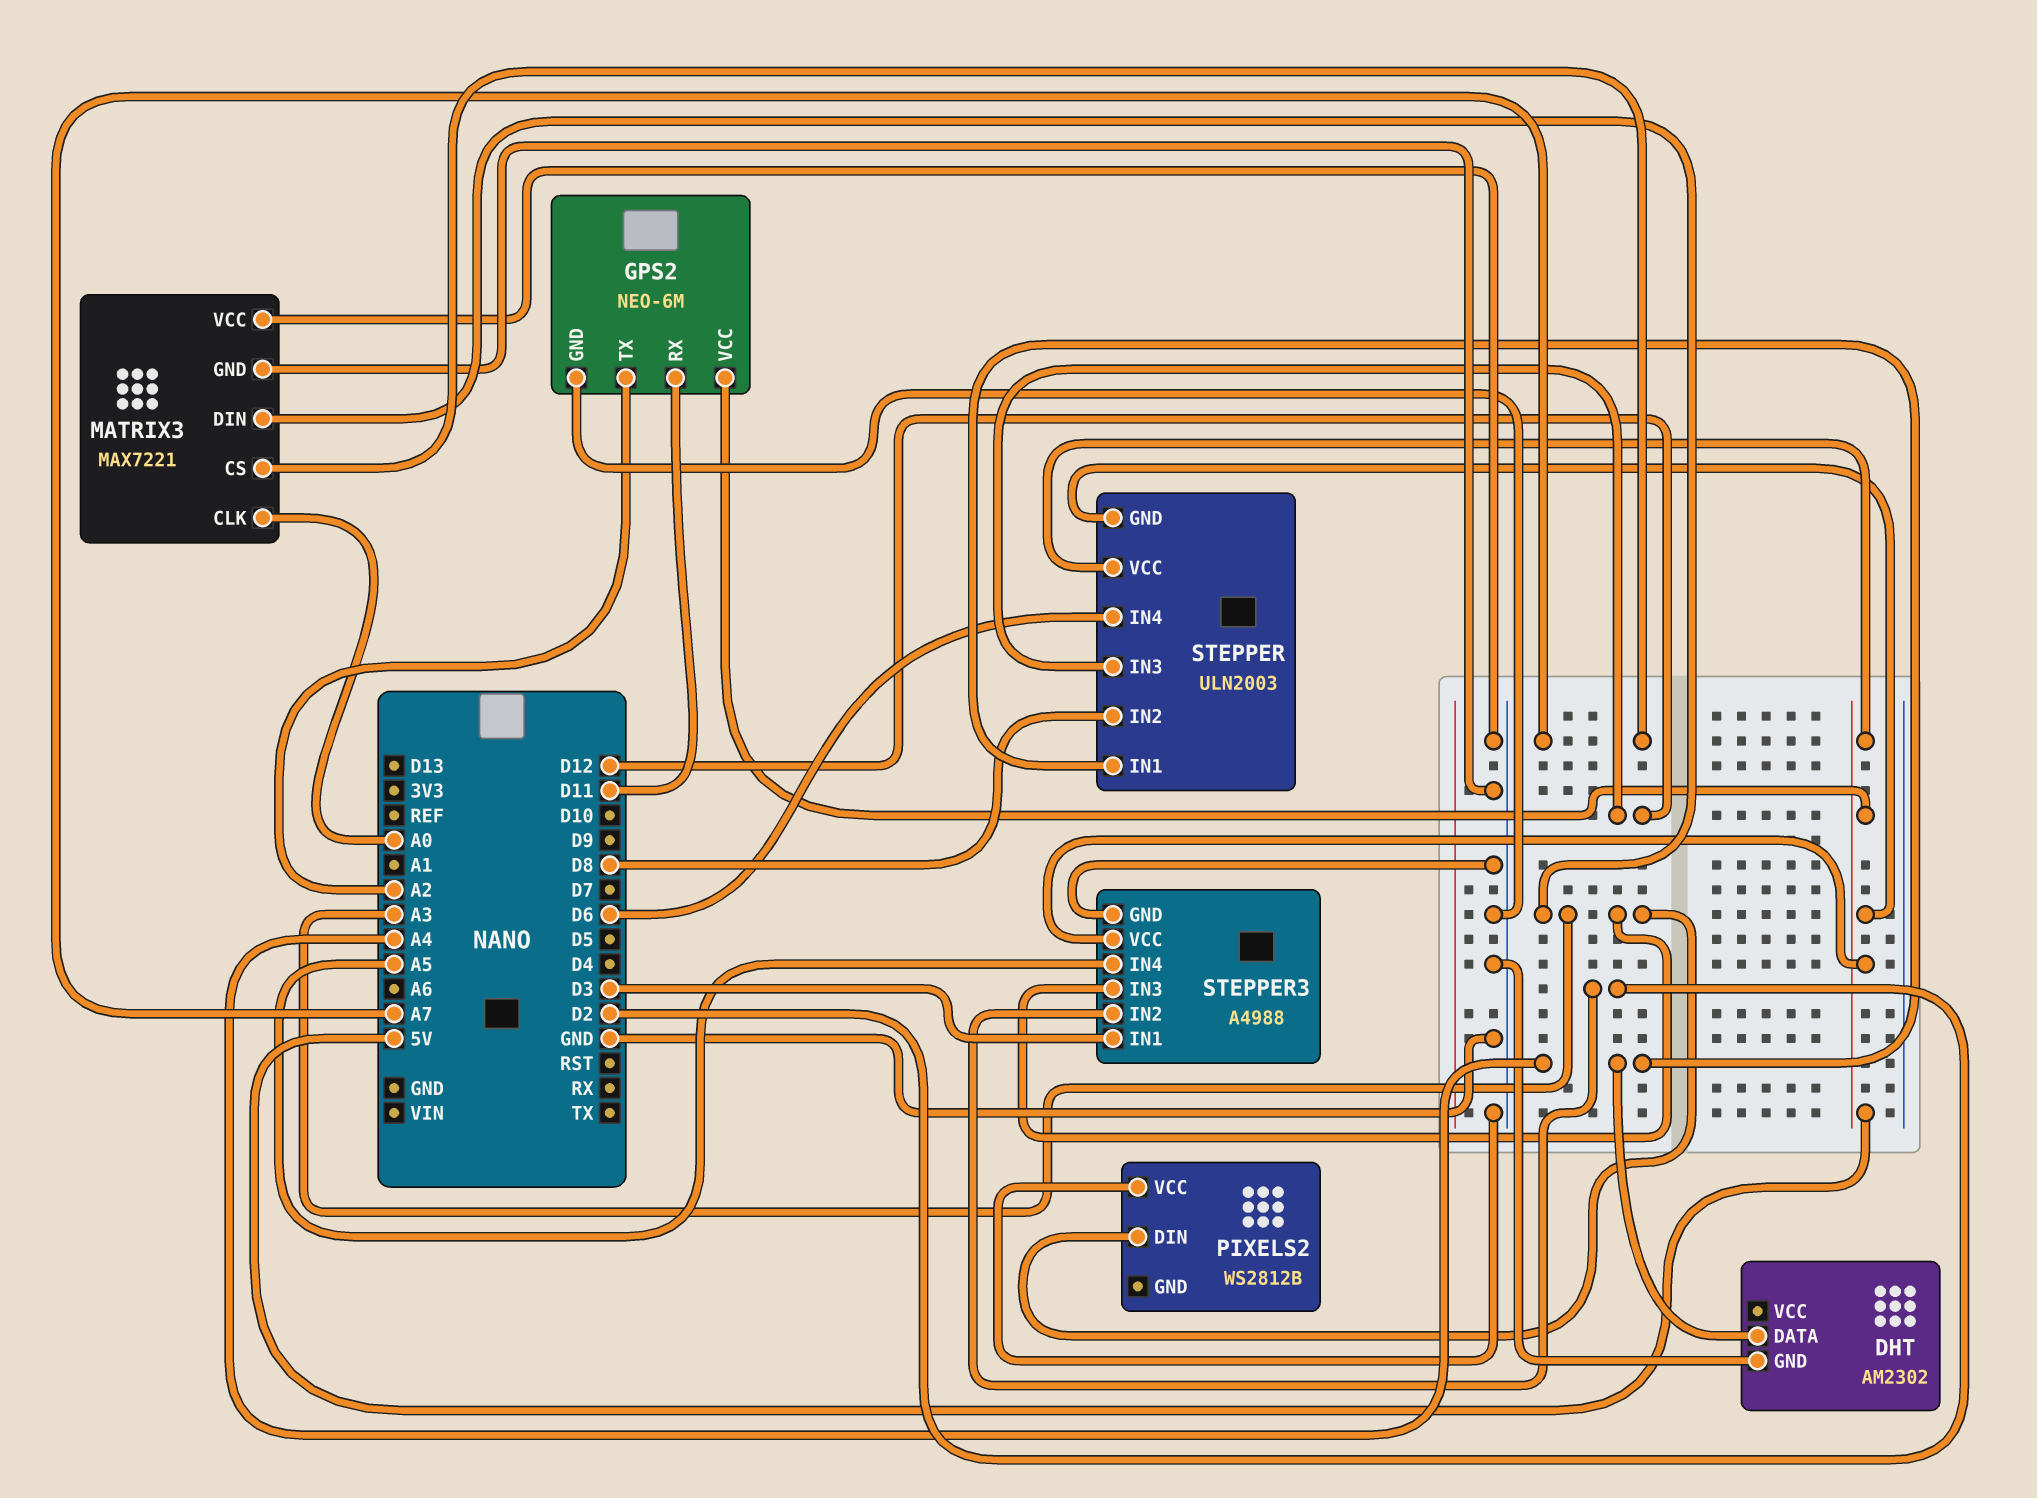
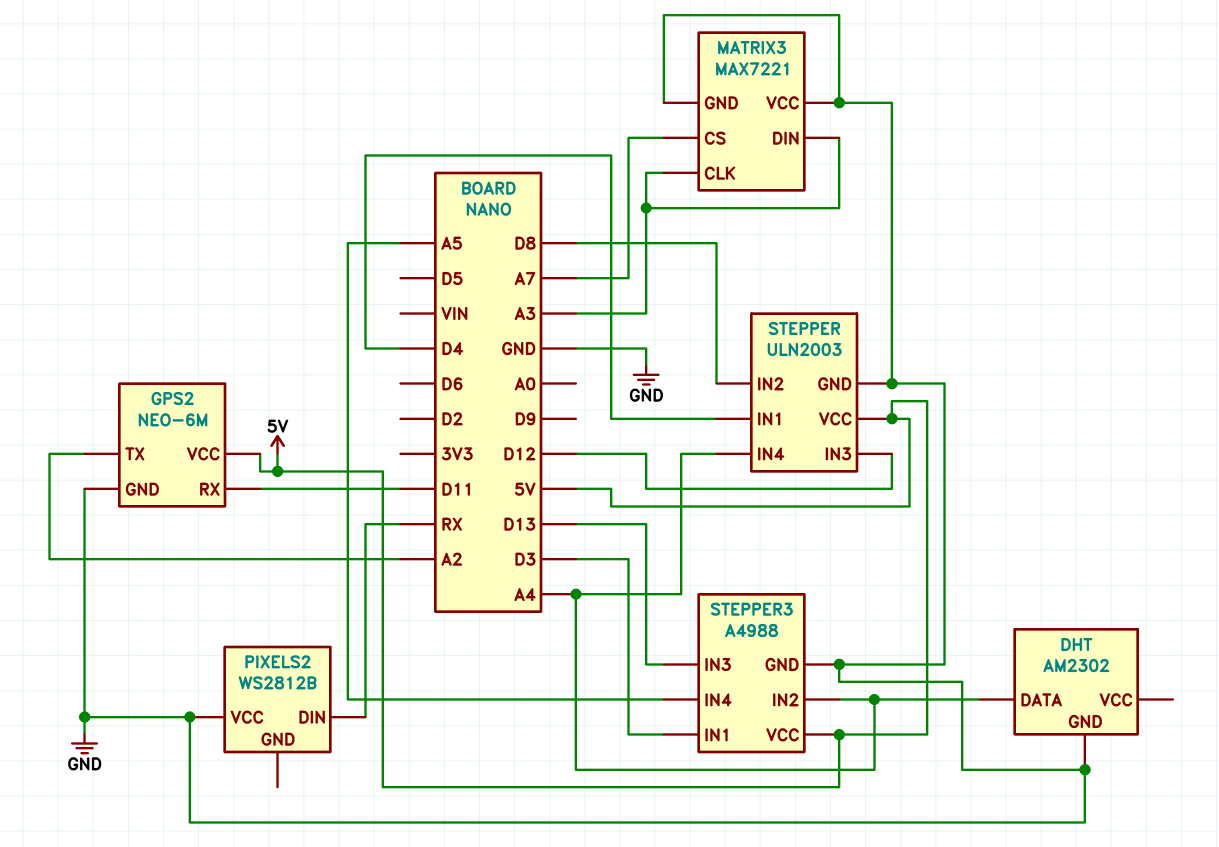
MATRIX3 pin CLK: A0 -> A3
PIXELS2 pin DIN: A3 -> RX
STEPPER pin GND: 5V -> GND
STEPPER pin IN1: A4 -> D4
STEPPER pin IN4: D6 -> A4
STEPPER3 pin IN2: D2 -> A4
STEPPER3 pin IN3: A3 -> D13

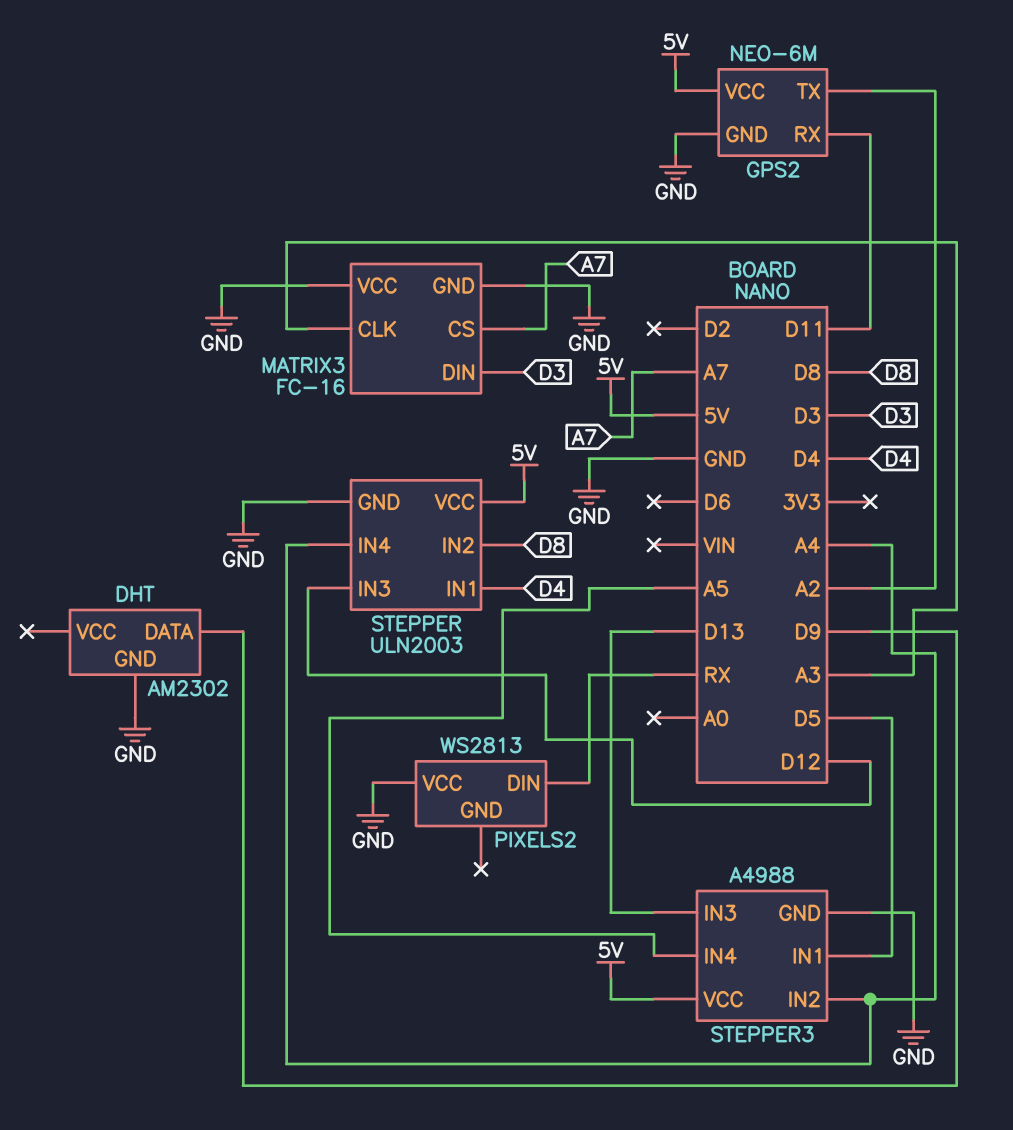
DHT pin DATA: A4 -> D9
MATRIX3: MAX7221 -> FC-16
MATRIX3 pin DIN: A3 -> D3
PIXELS2: WS2812B -> WS2813
STEPPER3 pin IN1: D3 -> D5

